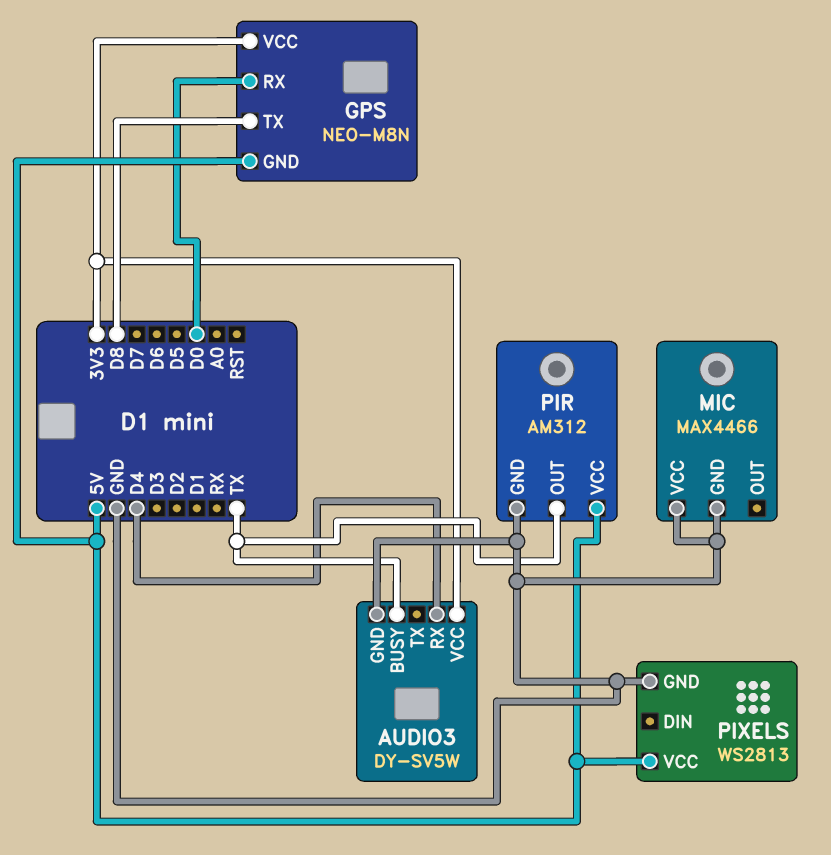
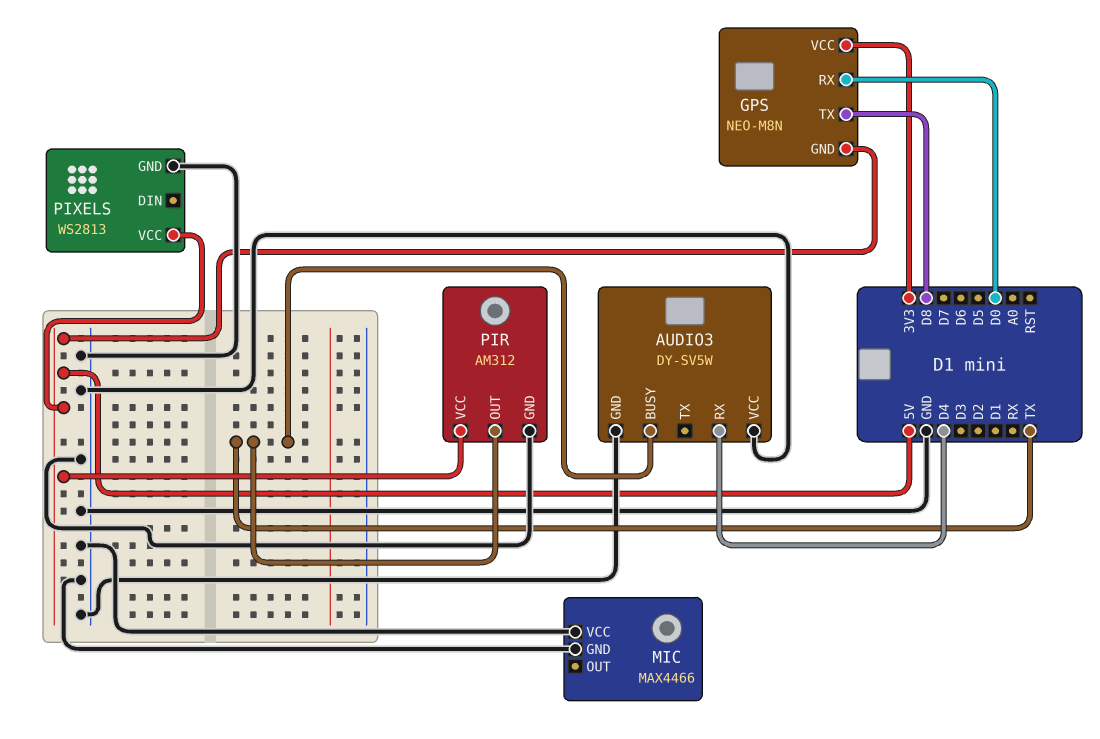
AUDIO3 pin VCC: 3V3 -> GND

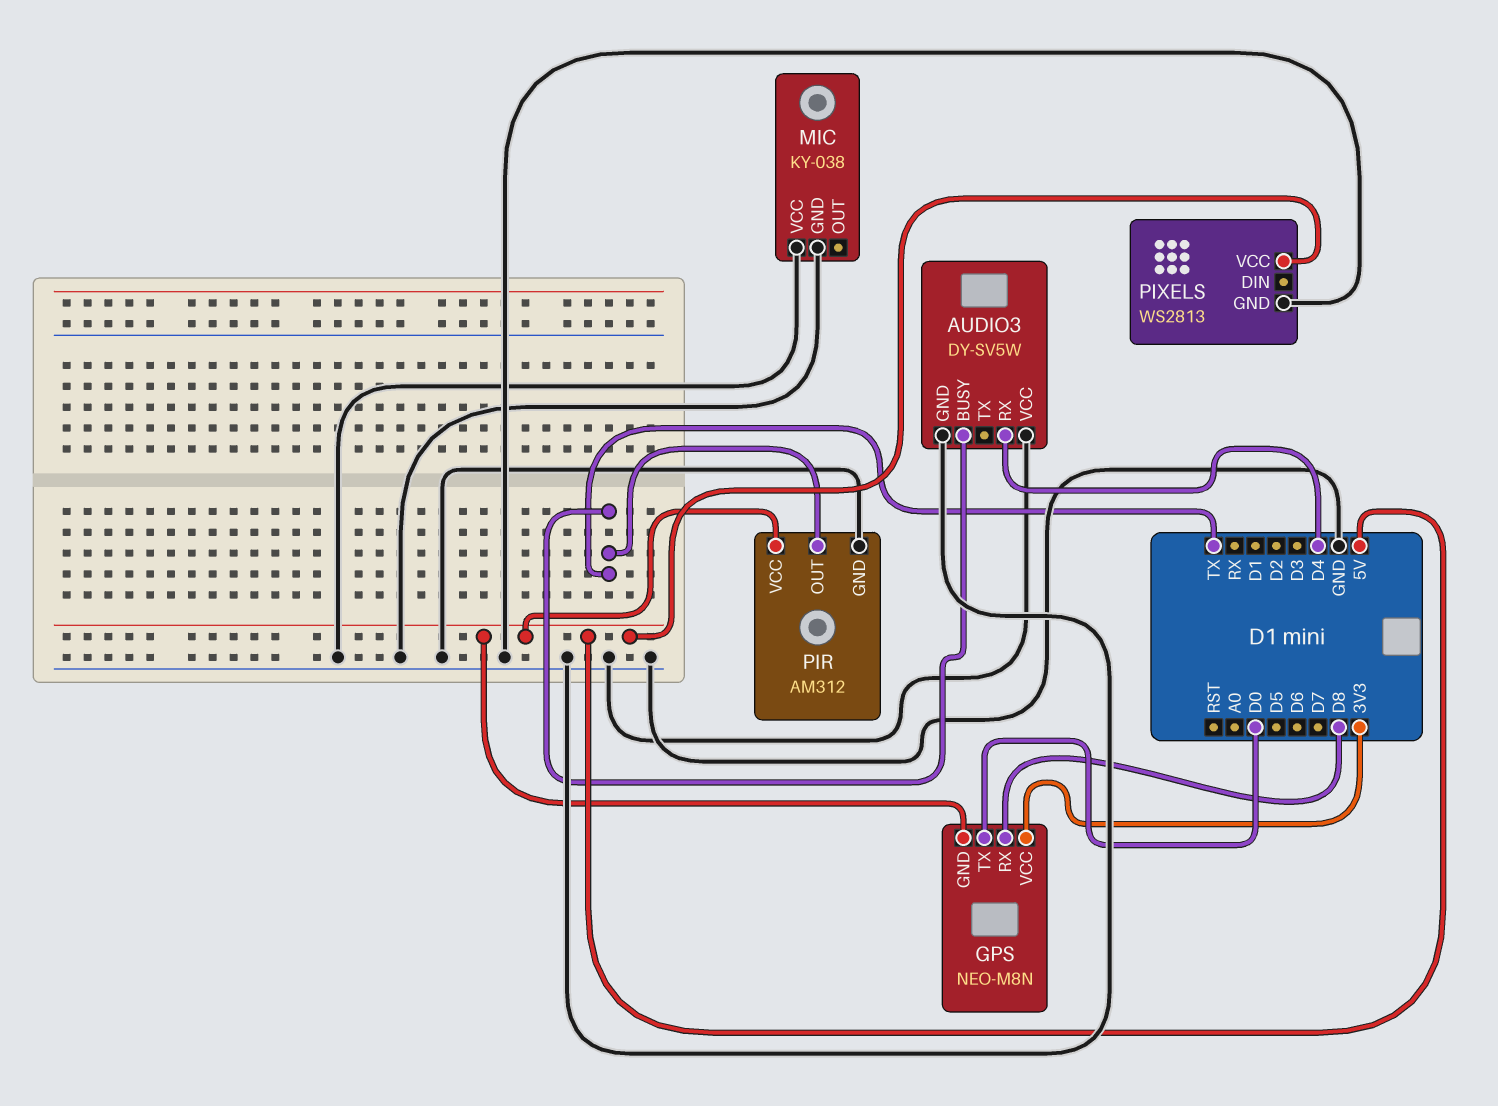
GPS pin RX: D0 -> D8
GPS pin TX: D8 -> D0
MIC: MAX4466 -> KY-038

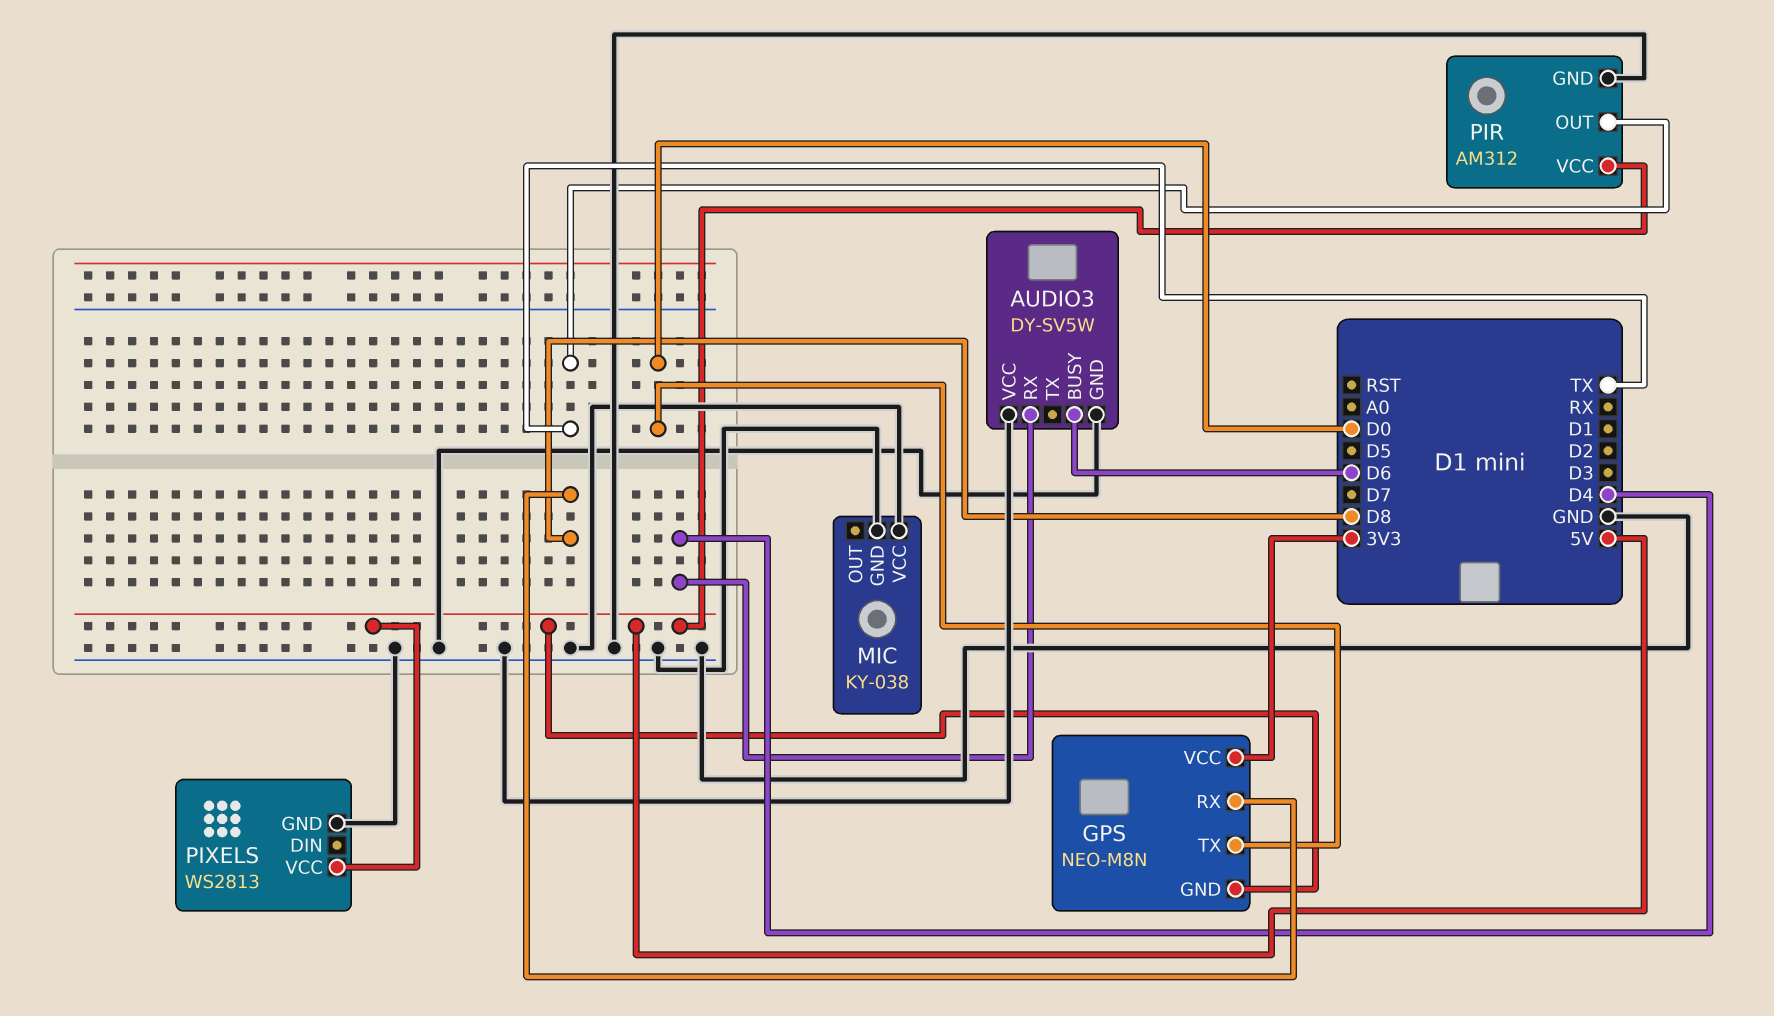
AUDIO3 pin BUSY: TX -> D6

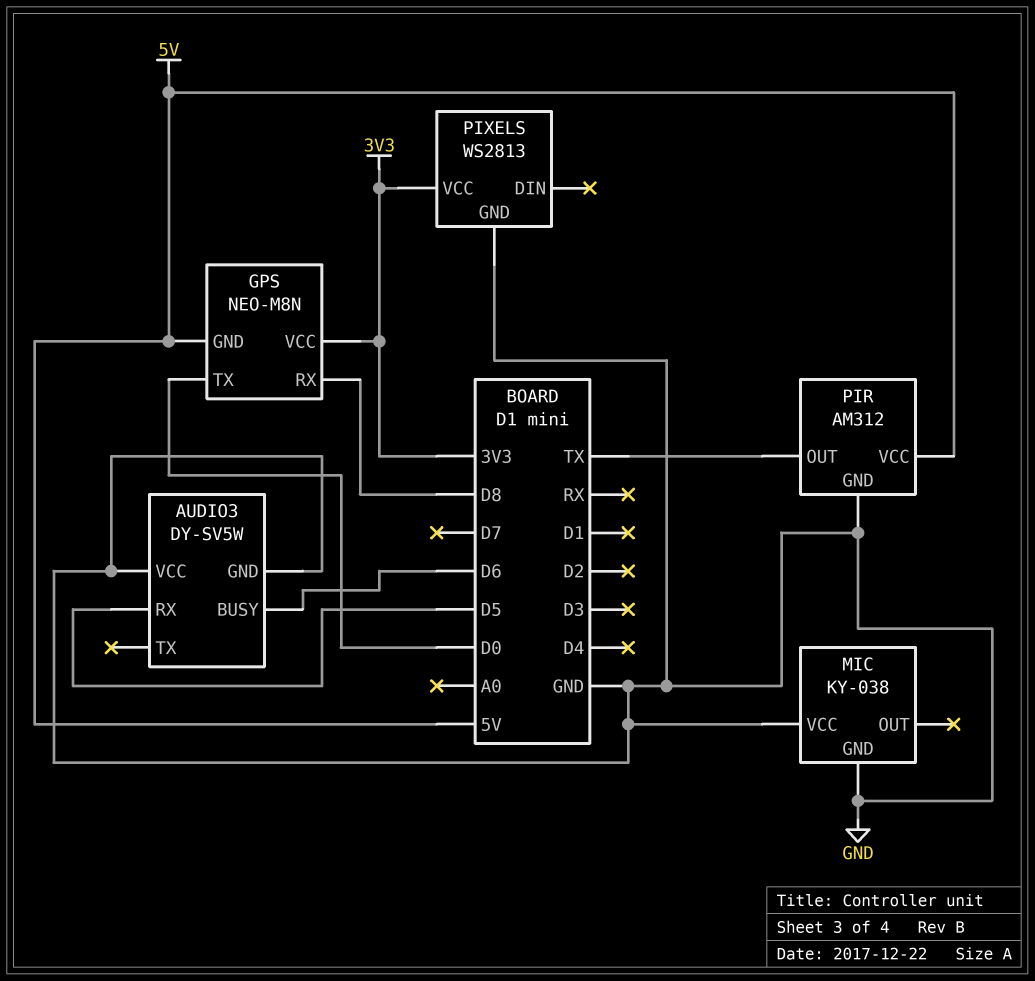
AUDIO3 pin RX: D4 -> D5
PIXELS pin VCC: 5V -> 3V3

